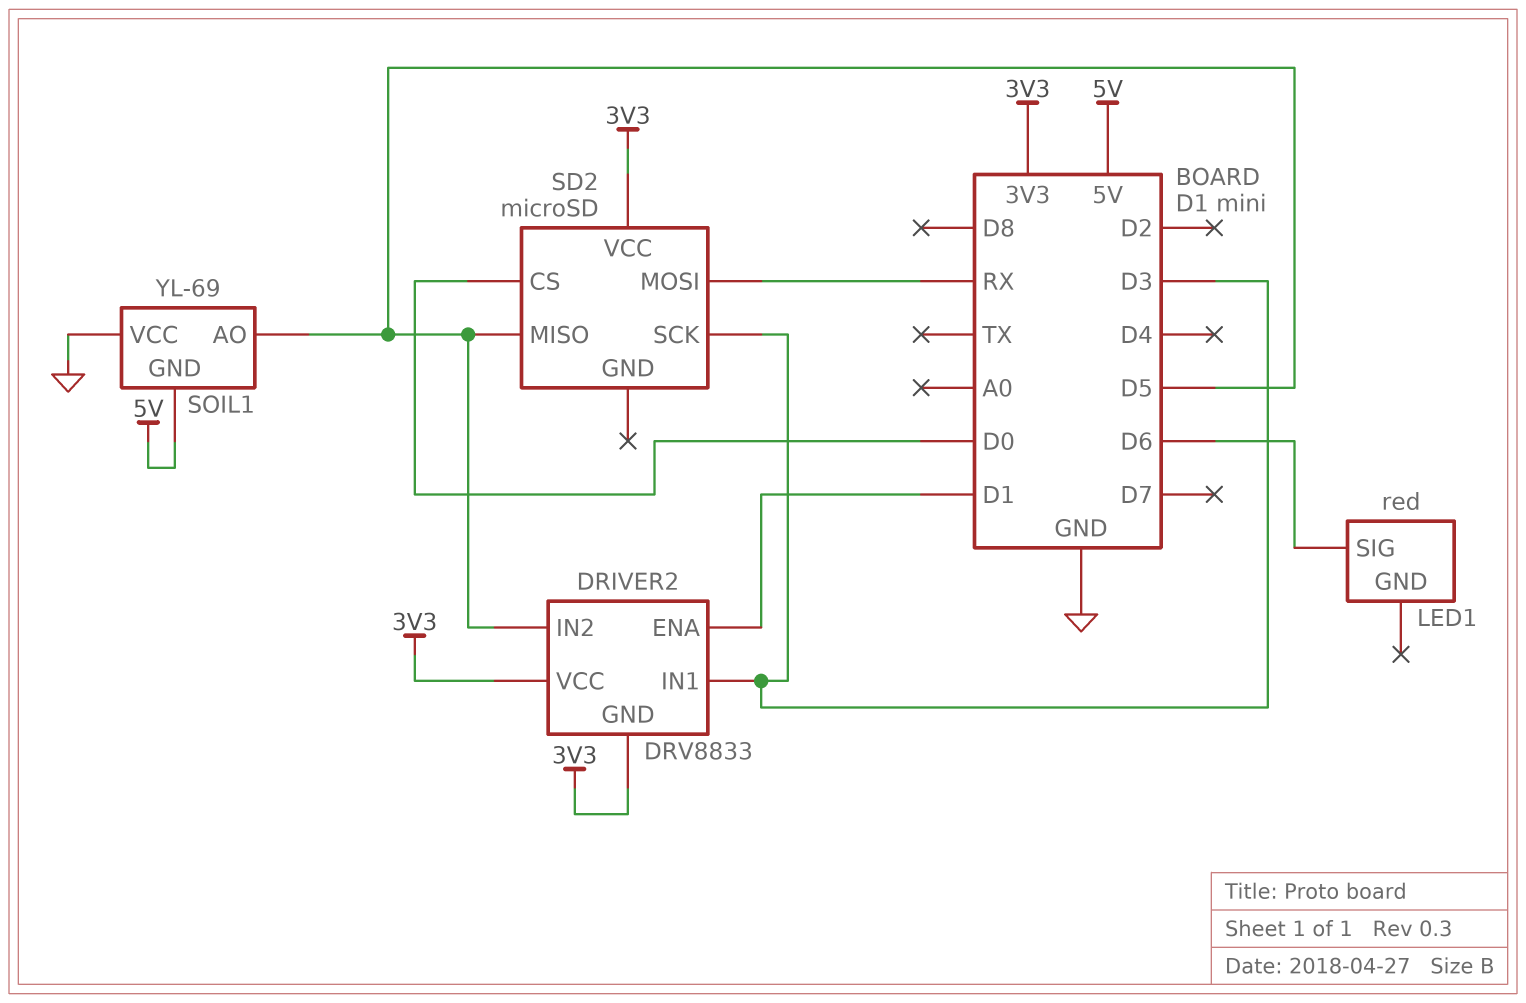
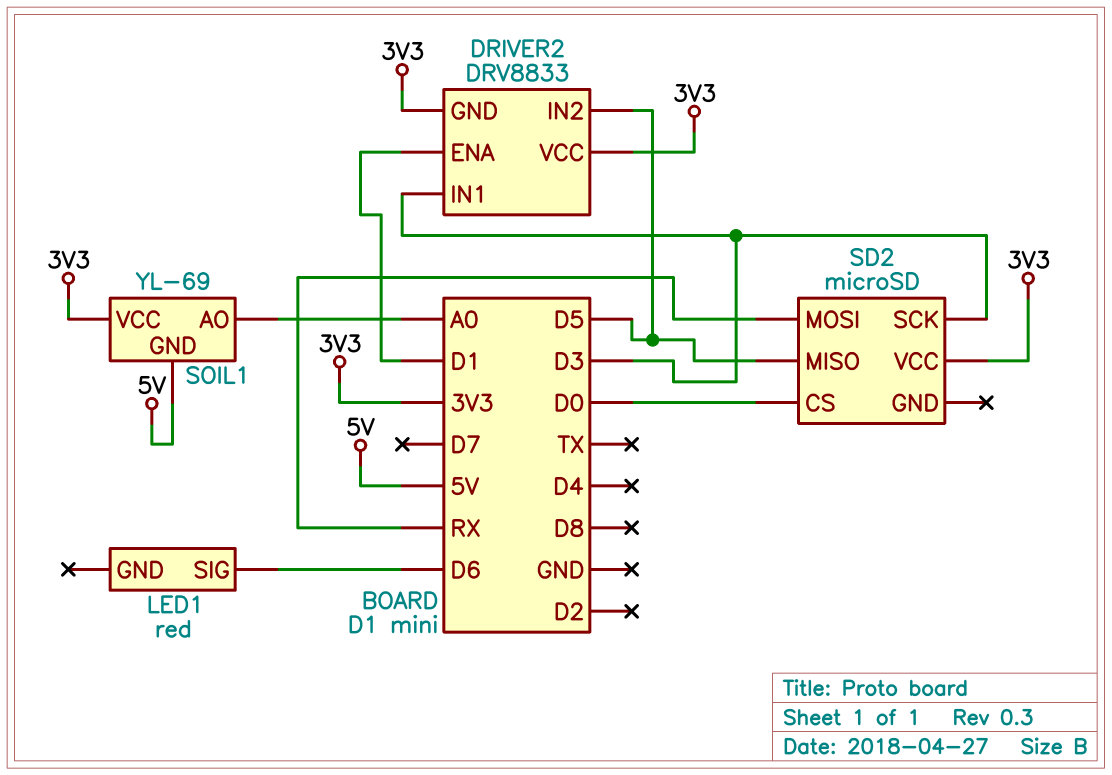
SOIL1 pin AO: D5 -> A0
SOIL1 pin VCC: GND -> 3V3

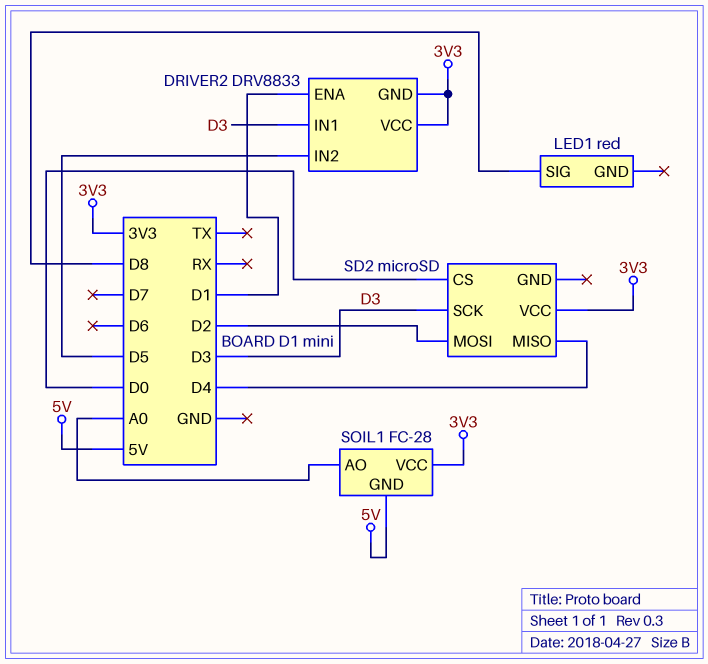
LED1 pin SIG: D6 -> D8
SD2 pin MISO: D5 -> D4
SD2 pin MOSI: RX -> D2
SOIL1: YL-69 -> FC-28

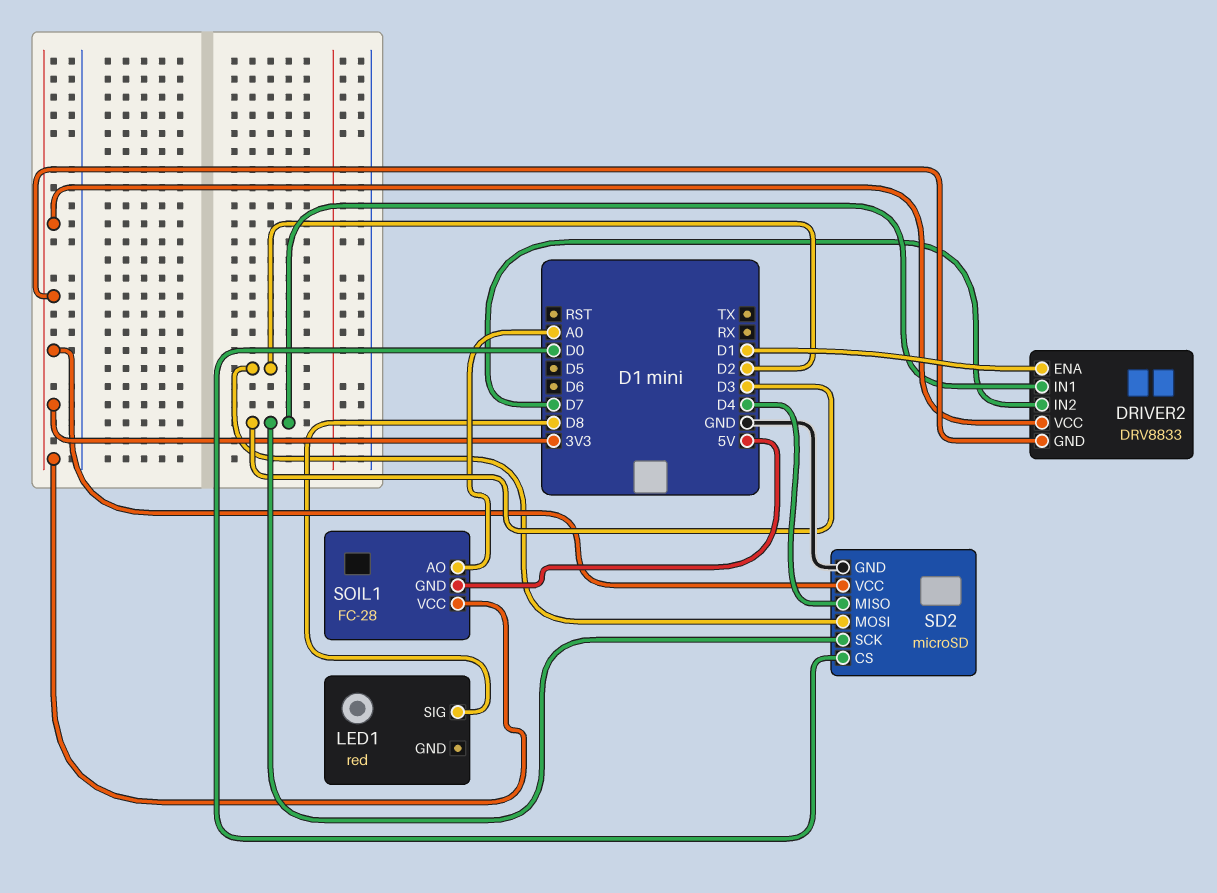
DRIVER2 pin IN2: D5 -> D7
SD2 pin GND: none -> GND

